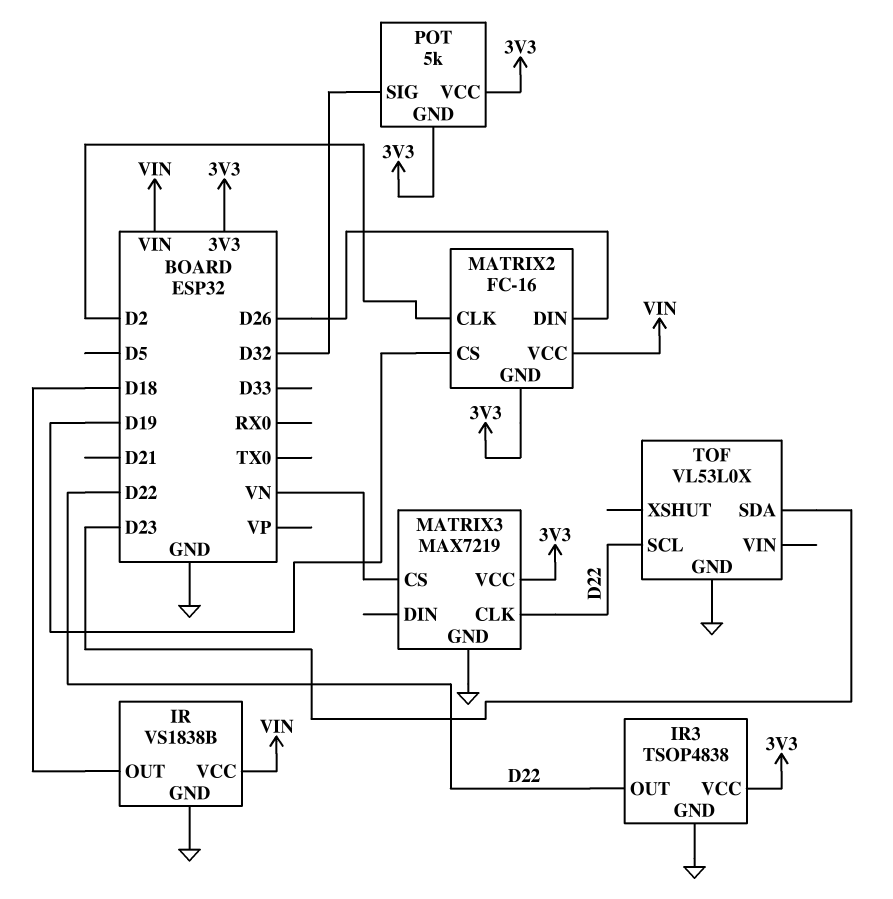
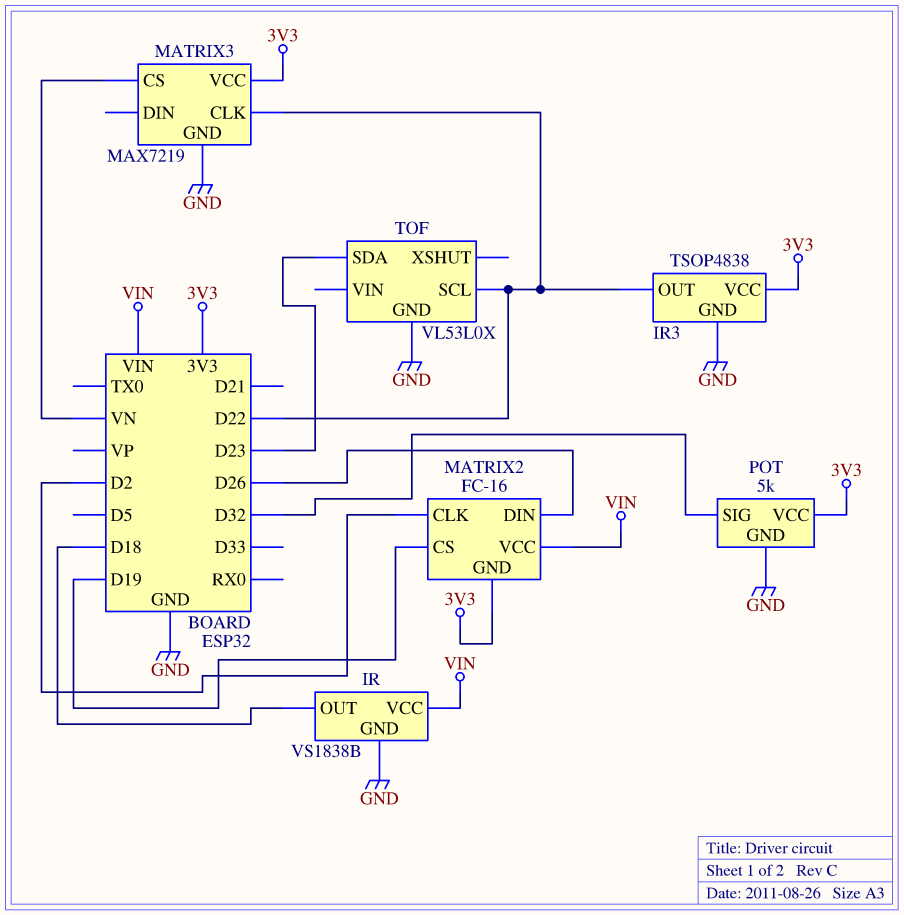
POT pin GND: 3V3 -> GND

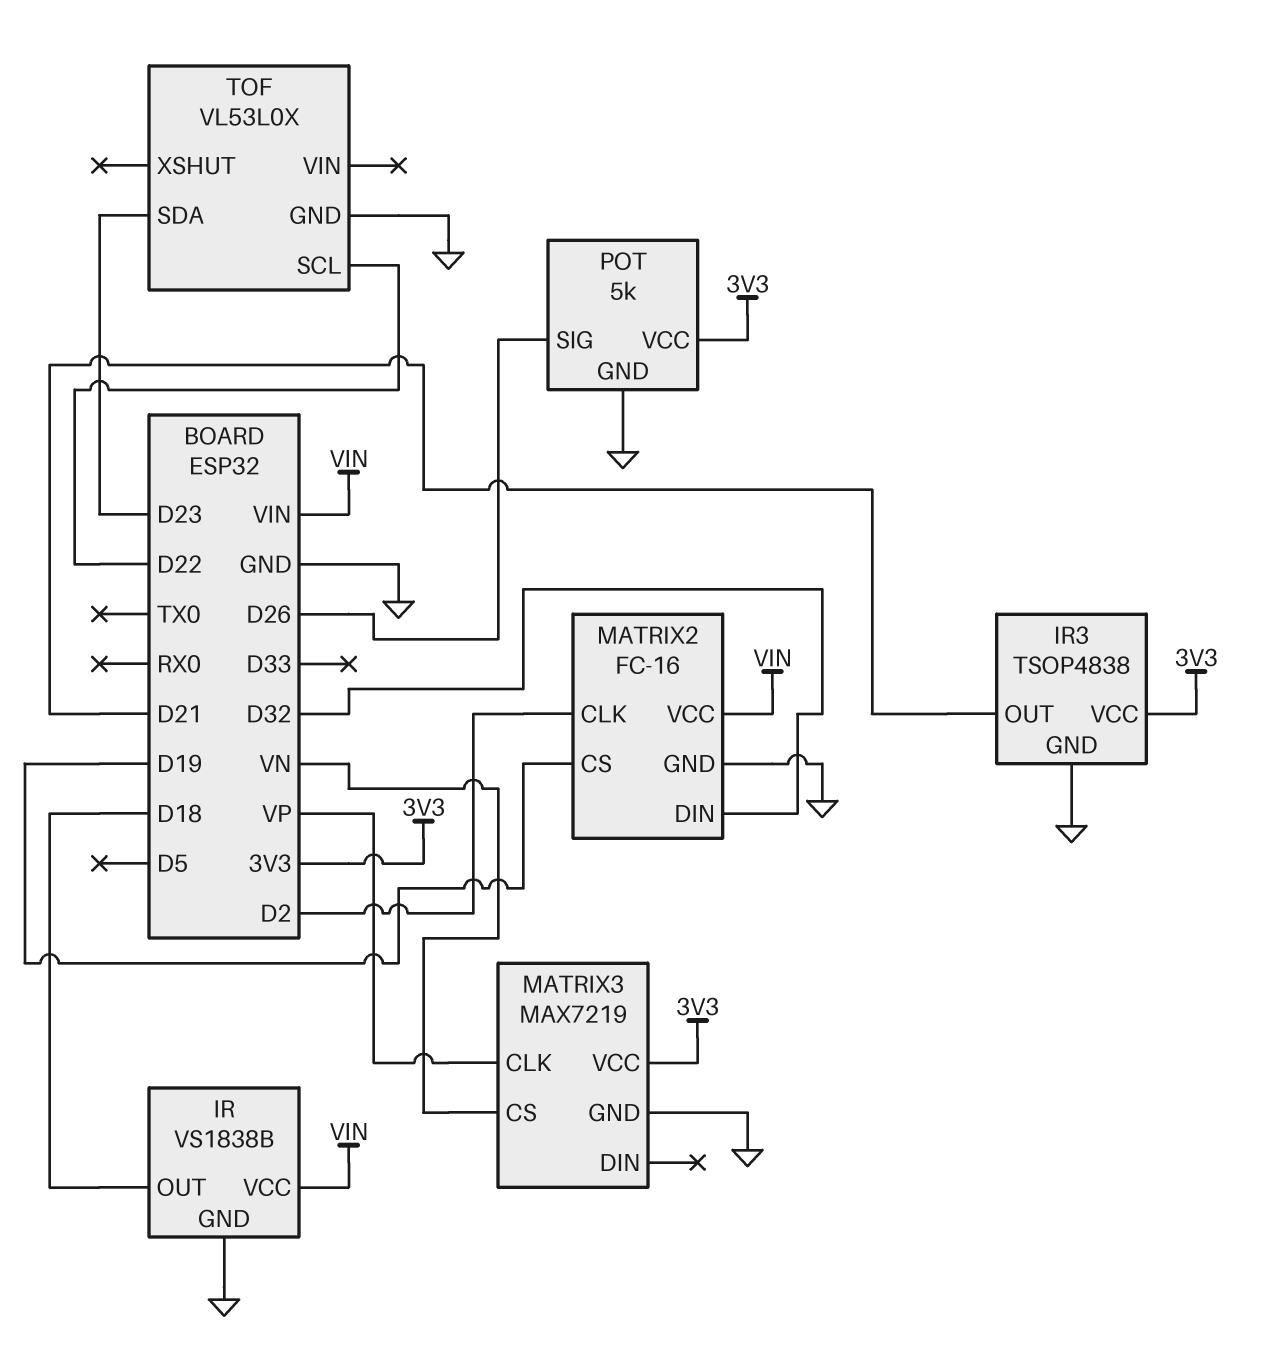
IR3 pin OUT: D22 -> D21
MATRIX2 pin DIN: D26 -> D32
MATRIX2 pin GND: 3V3 -> GND
MATRIX3 pin CLK: D22 -> VP
POT pin SIG: D32 -> D26

